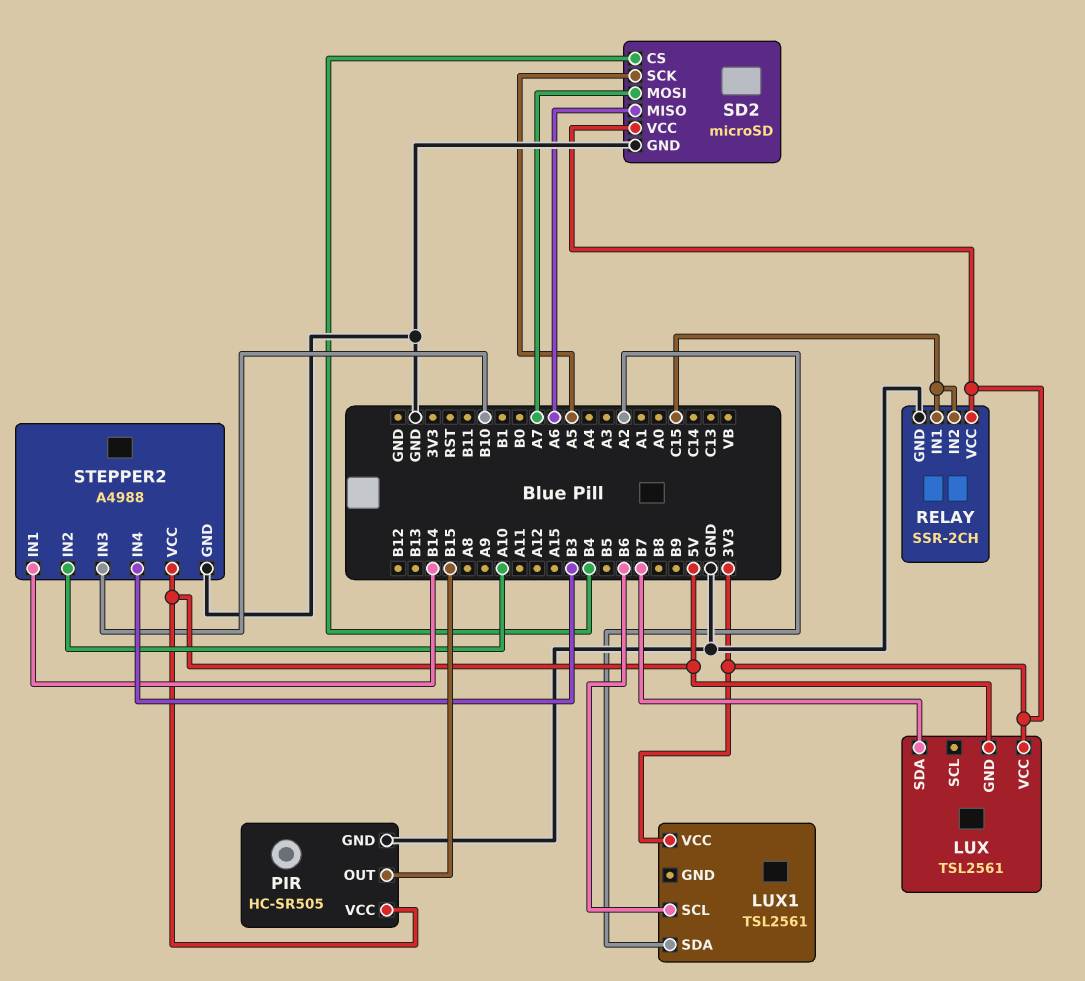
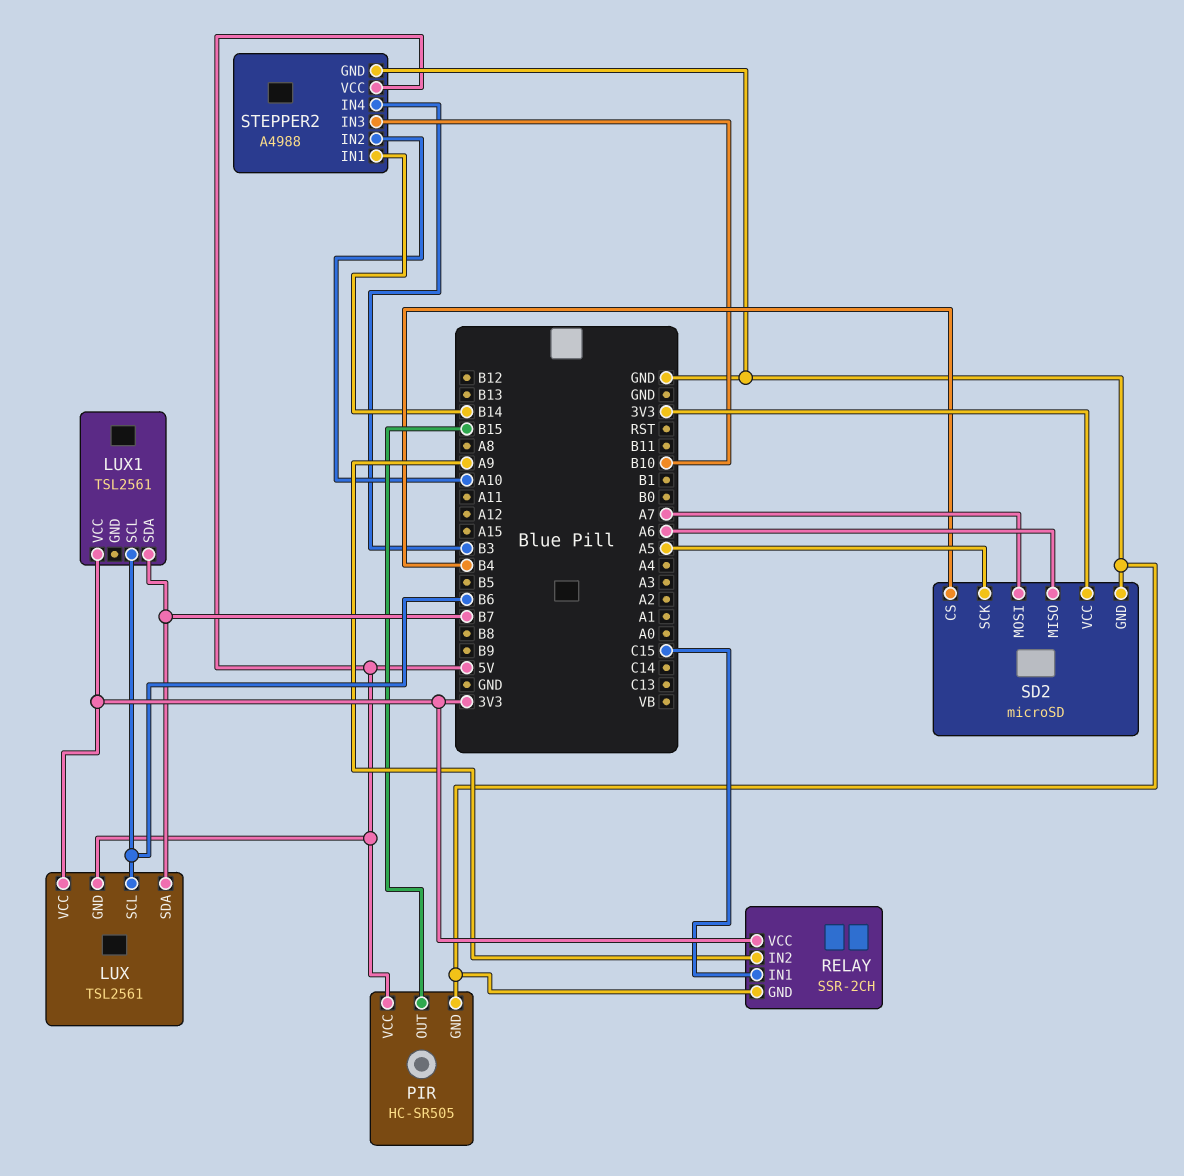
LUX pin SCL: none -> B6
LUX1 pin SDA: A2 -> B7
RELAY pin IN2: C15 -> A9

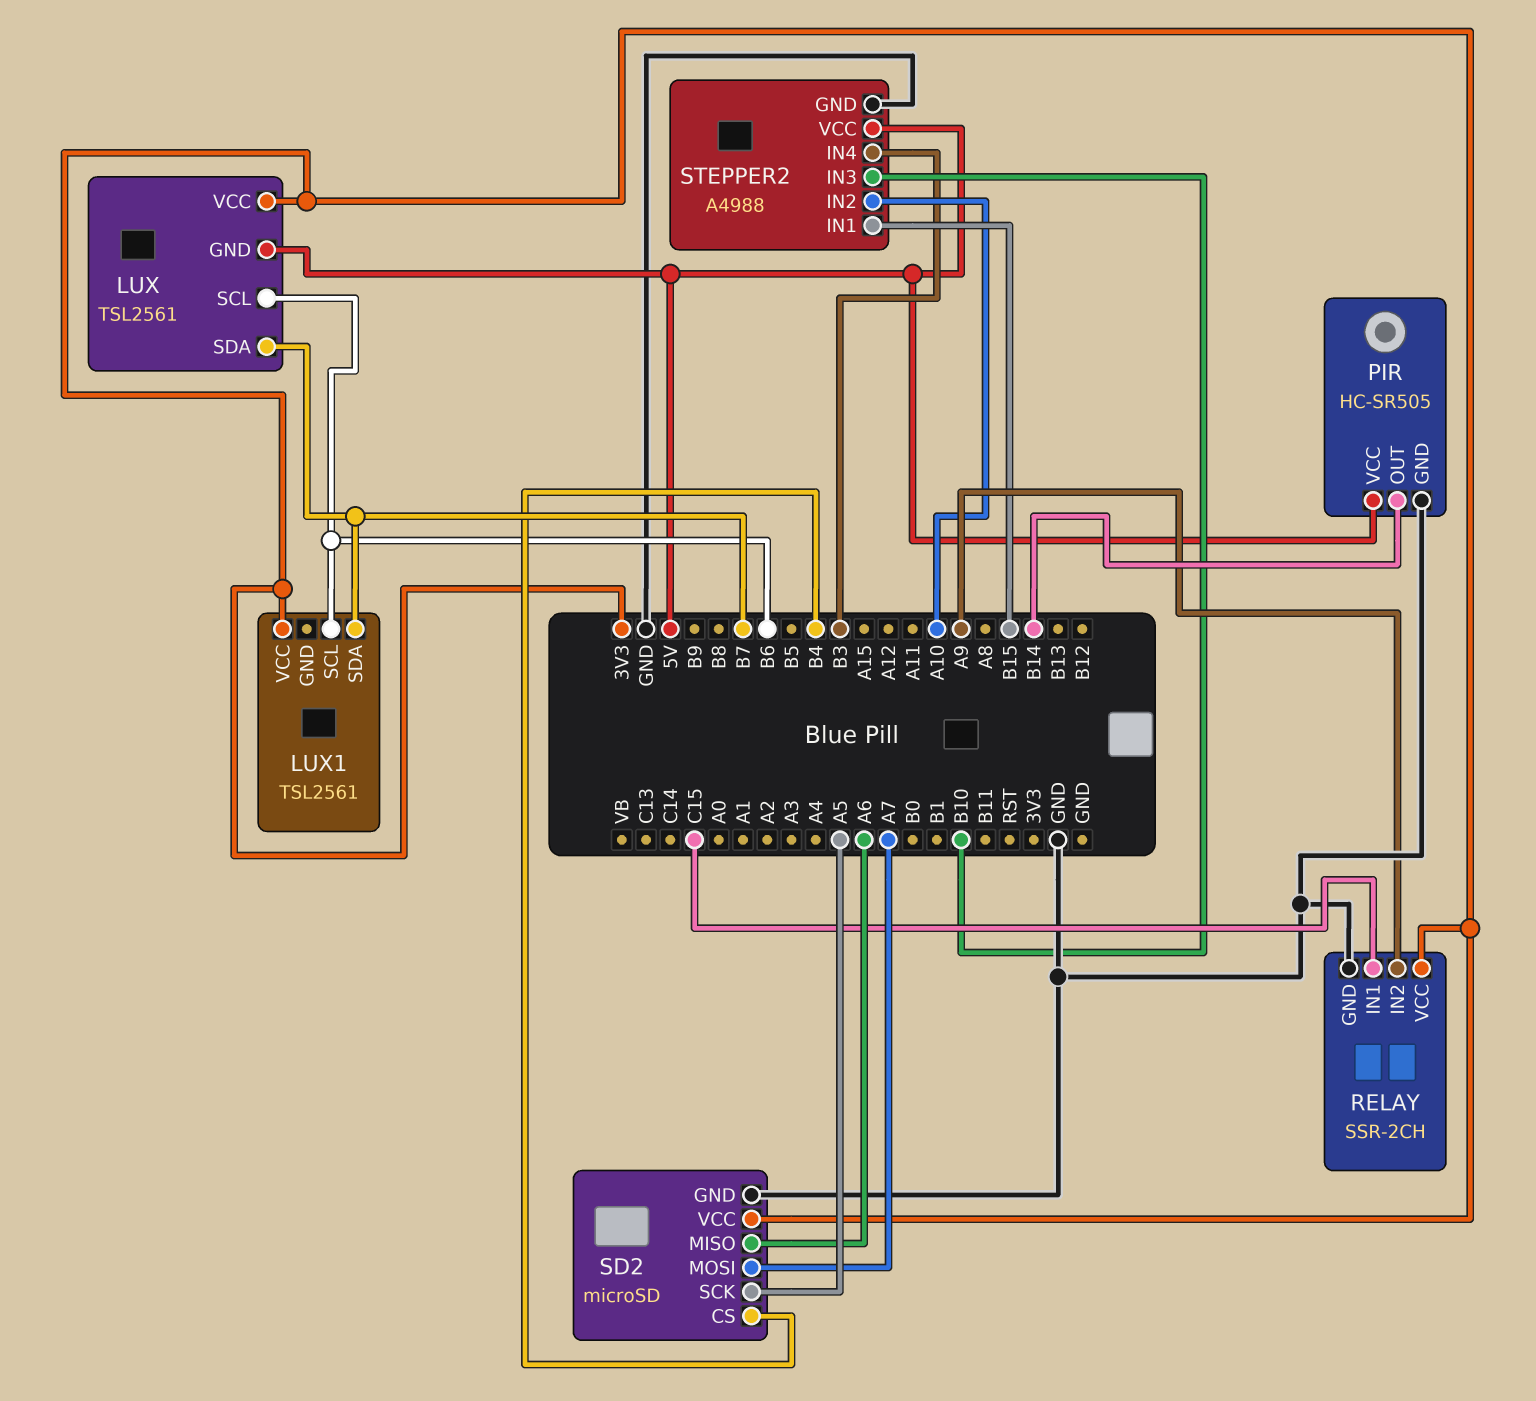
PIR pin OUT: B15 -> B14
STEPPER2 pin IN1: B14 -> B15

